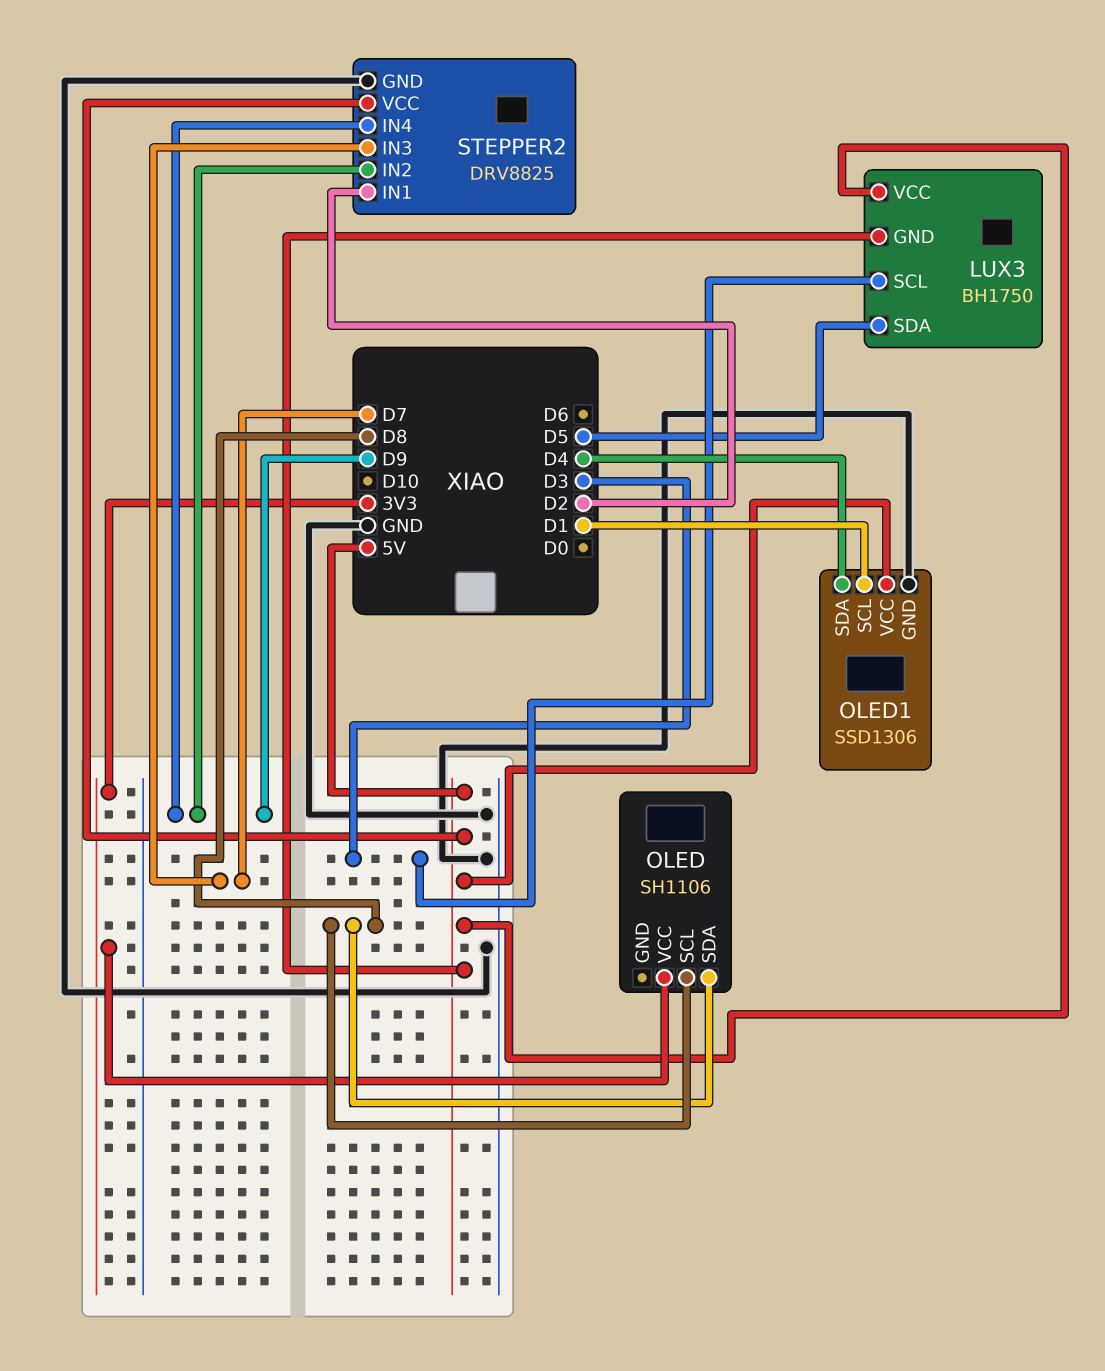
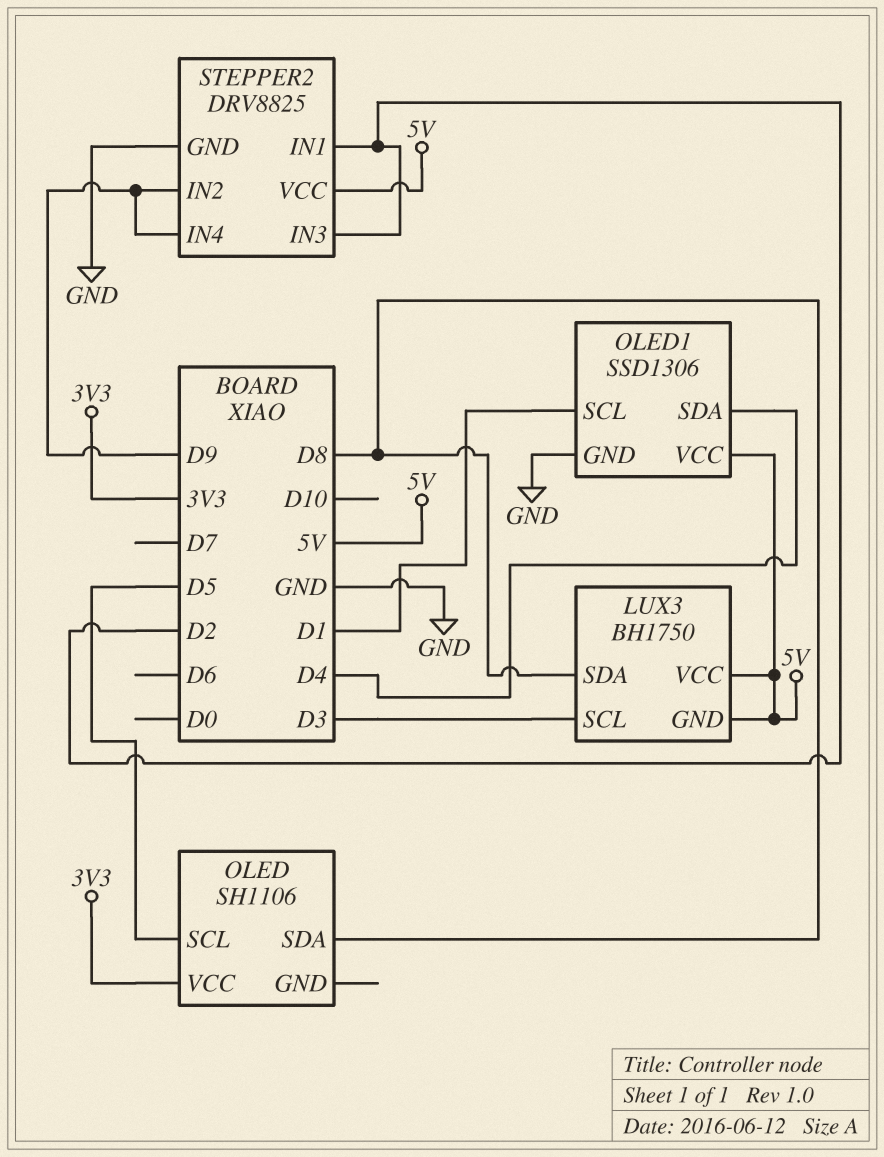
LUX3 pin SDA: D5 -> D8
OLED pin SCL: D8 -> D5
STEPPER2 pin IN3: D7 -> D2

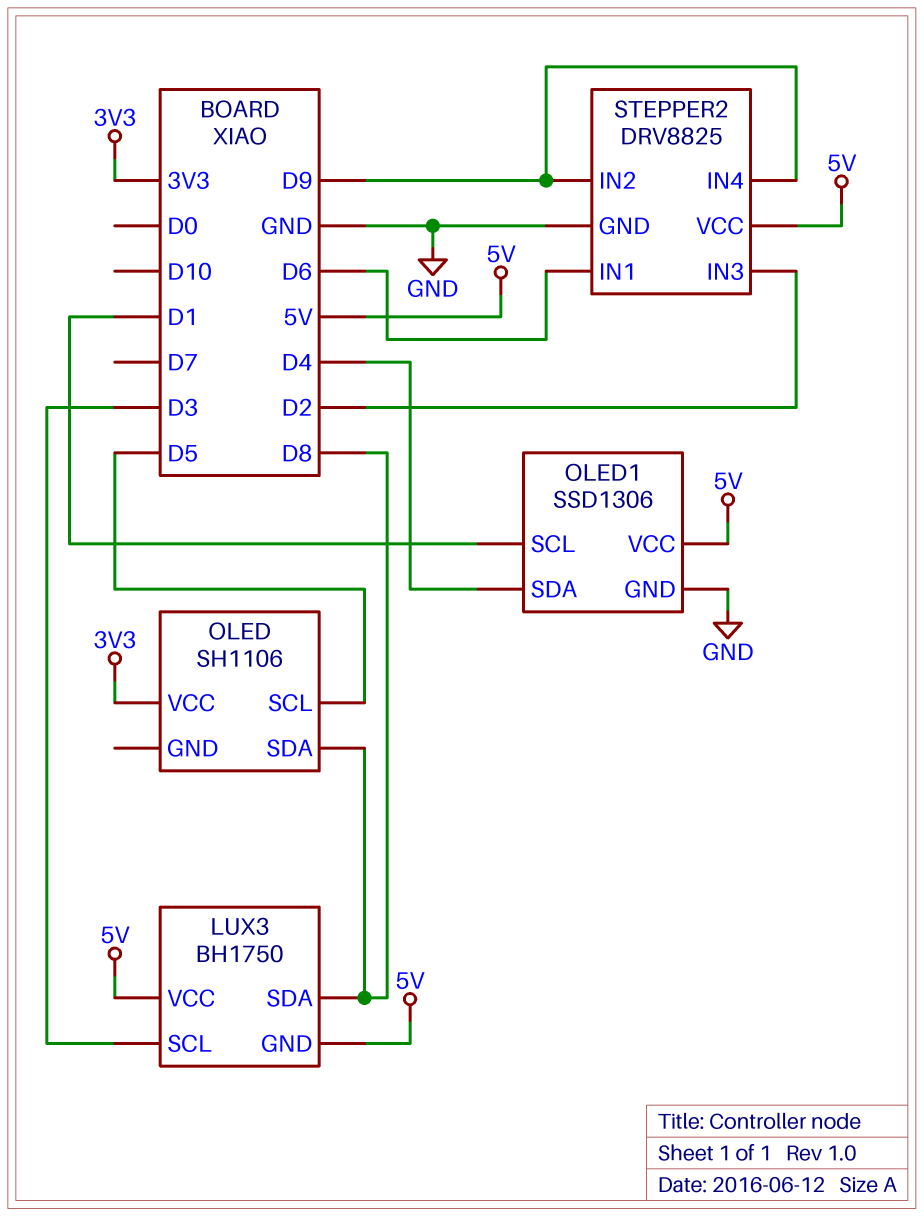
STEPPER2 pin IN1: D2 -> D6

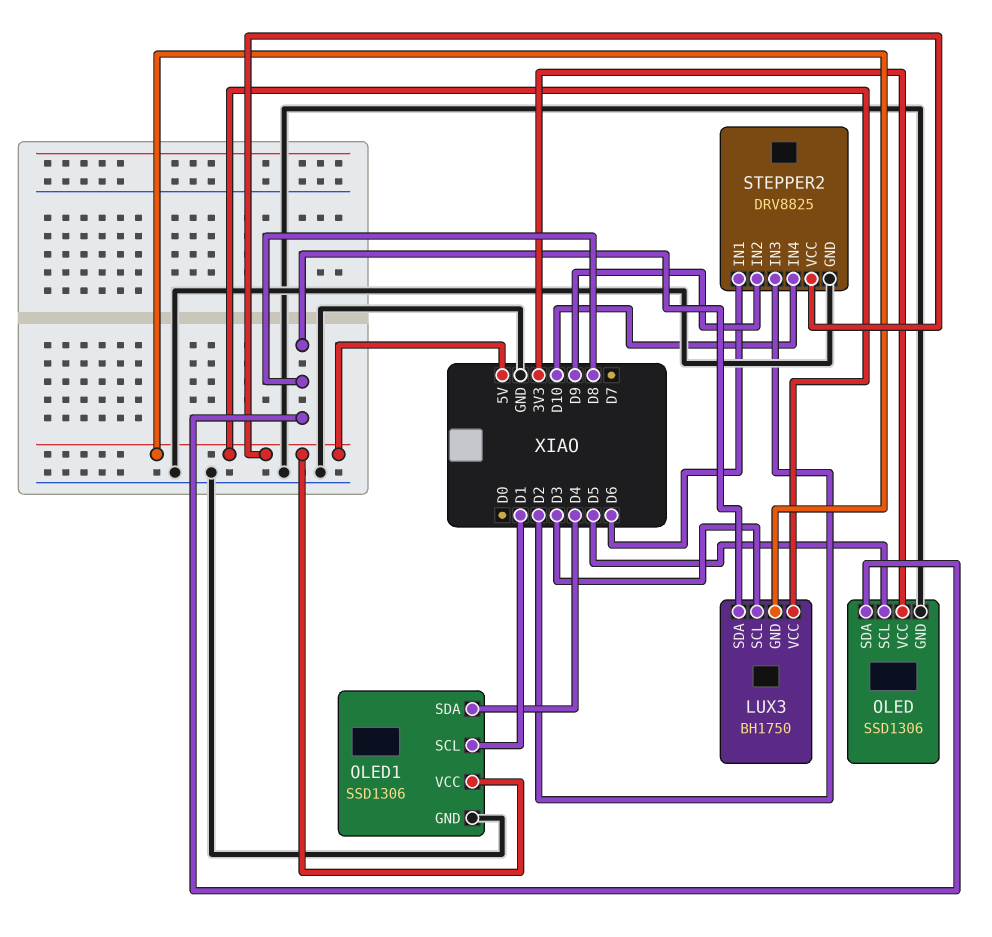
OLED: SH1106 -> SSD1306
OLED pin GND: none -> GND
STEPPER2 pin IN4: D9 -> D10

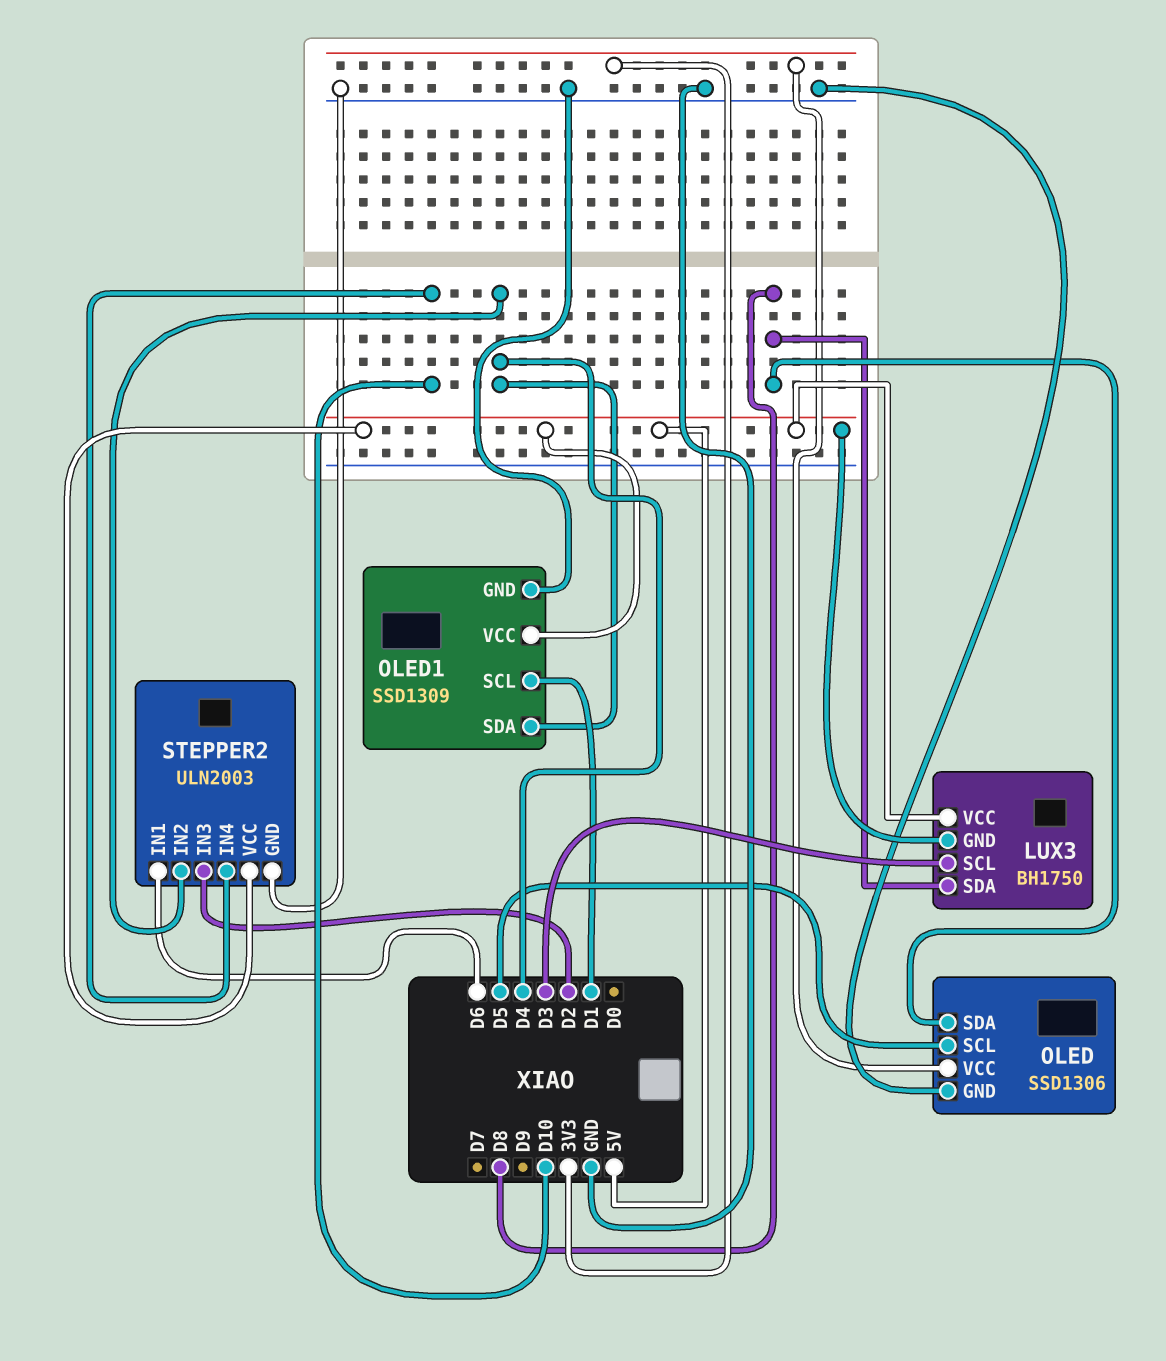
OLED1: SSD1306 -> SSD1309
STEPPER2: DRV8825 -> ULN2003
STEPPER2 pin IN2: D9 -> D4

